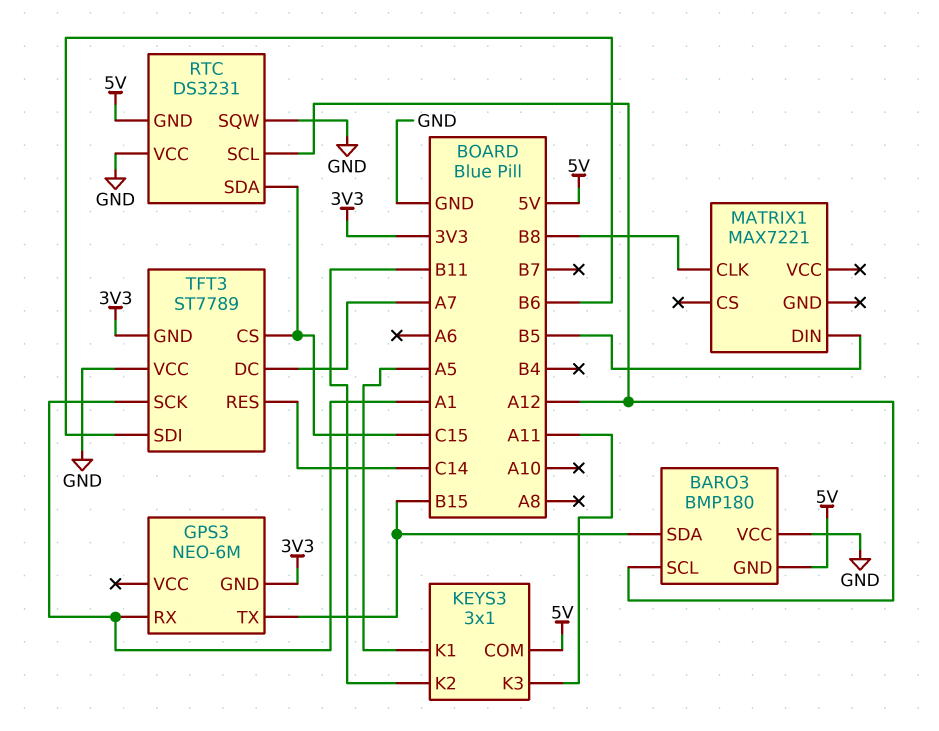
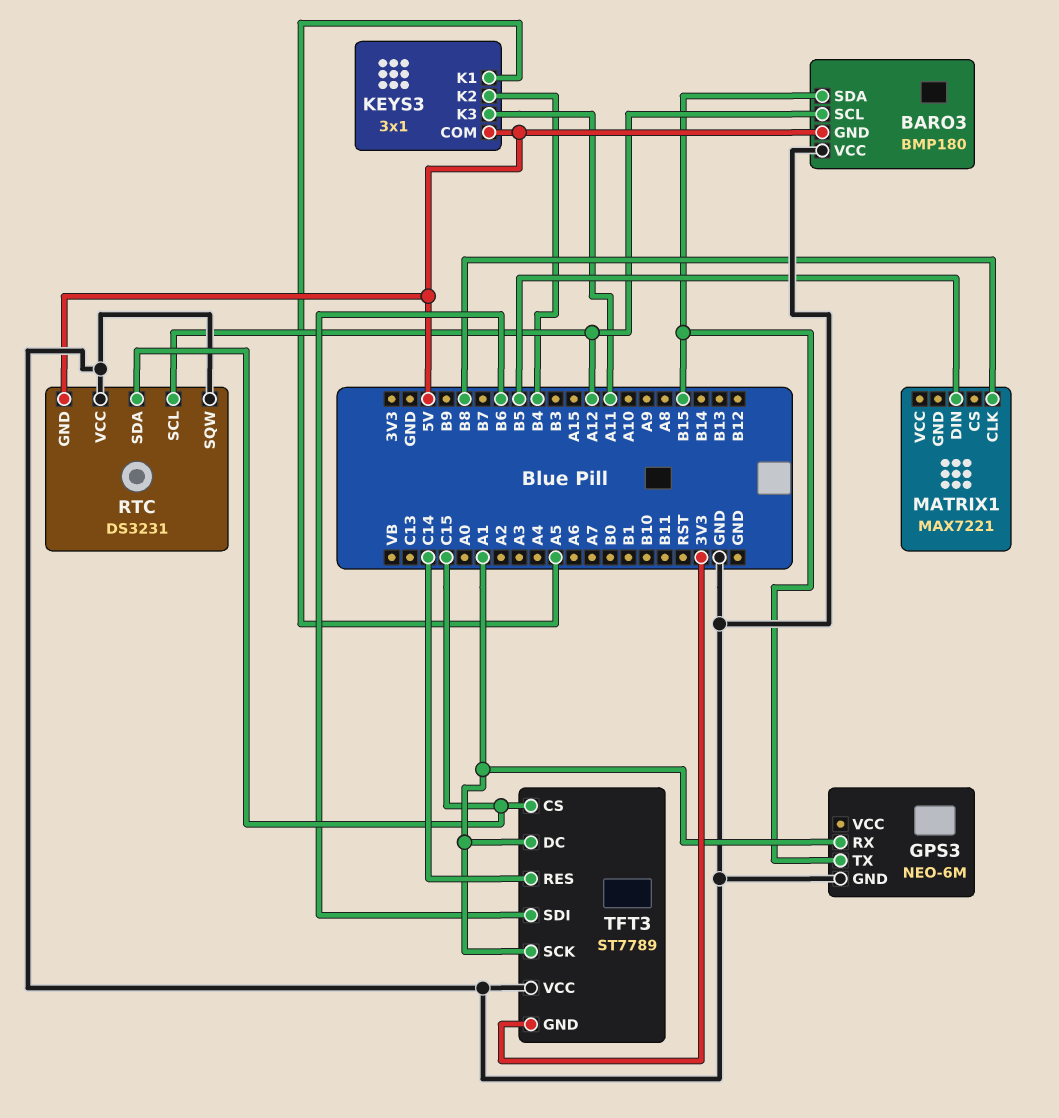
GPS3 pin GND: 3V3 -> GND
KEYS3 pin K2: B11 -> B4
TFT3 pin DC: A7 -> A1

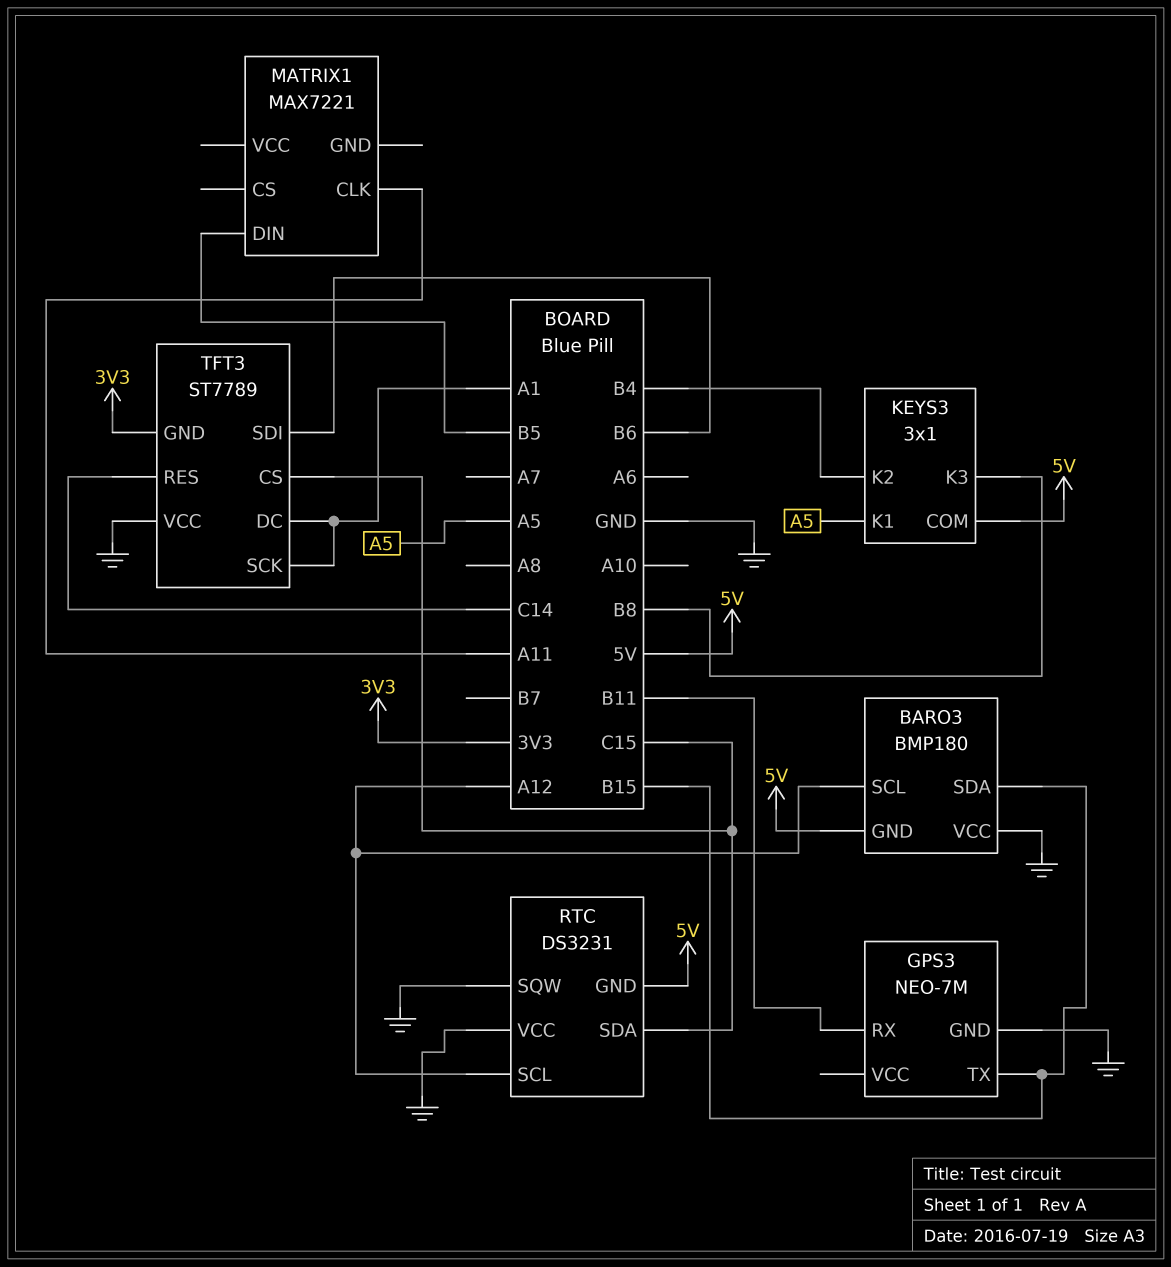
GPS3: NEO-6M -> NEO-7M
GPS3 pin RX: A1 -> B11
KEYS3 pin K3: A11 -> B8
MATRIX1 pin CLK: B8 -> A11

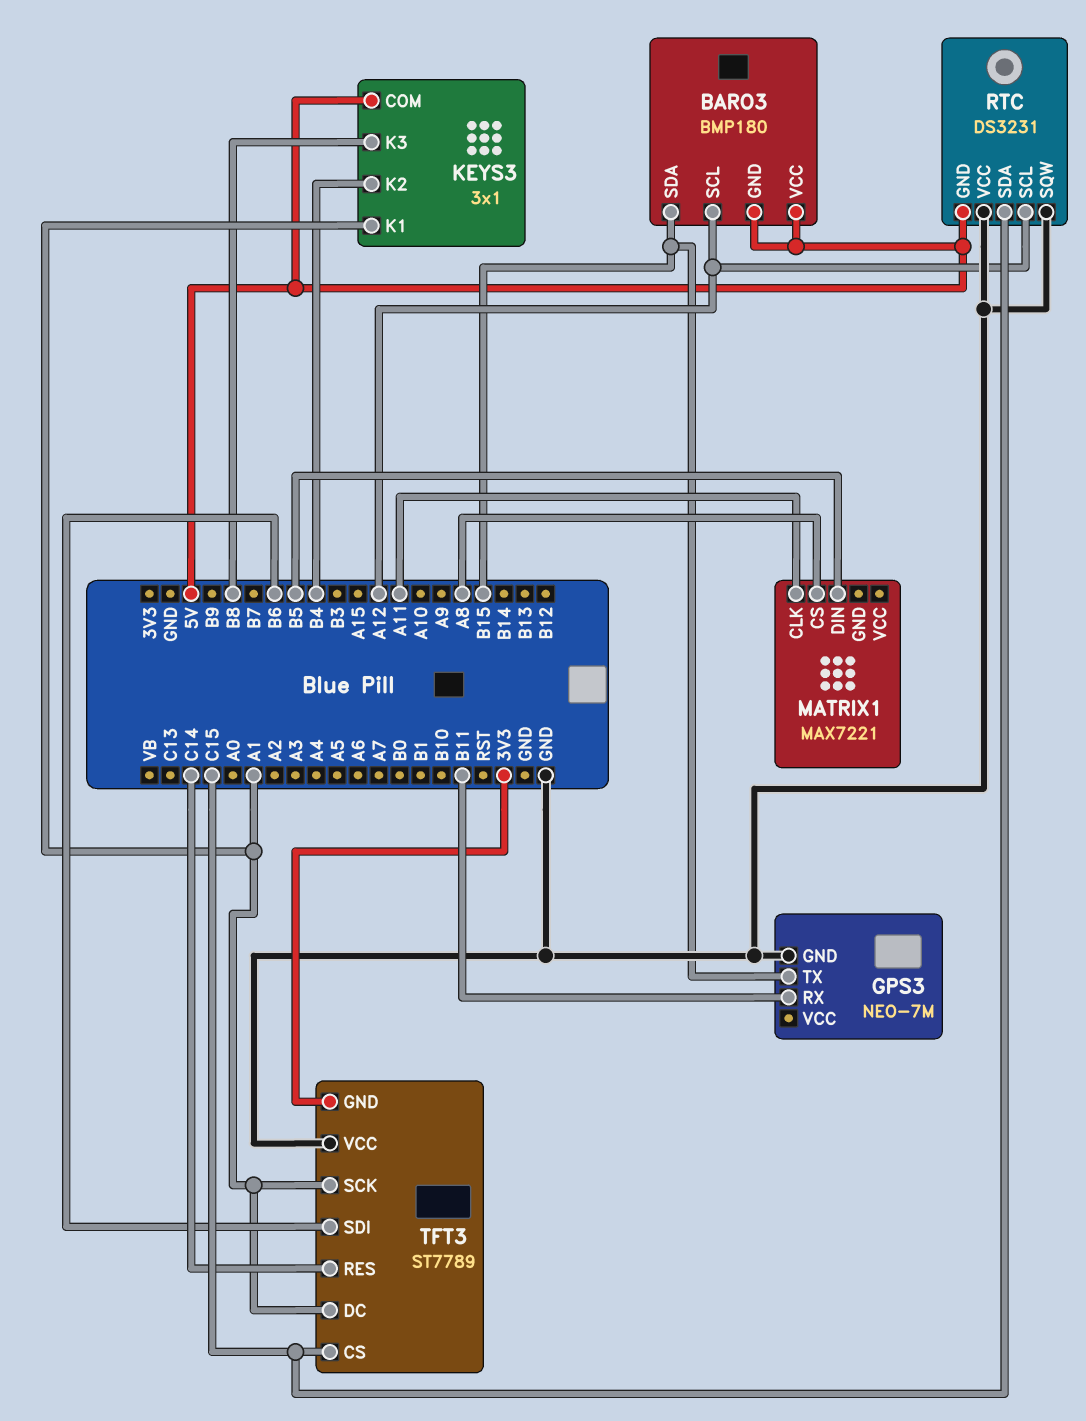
BARO3 pin VCC: GND -> 5V
KEYS3 pin K1: A5 -> A1
MATRIX1 pin CS: none -> A8

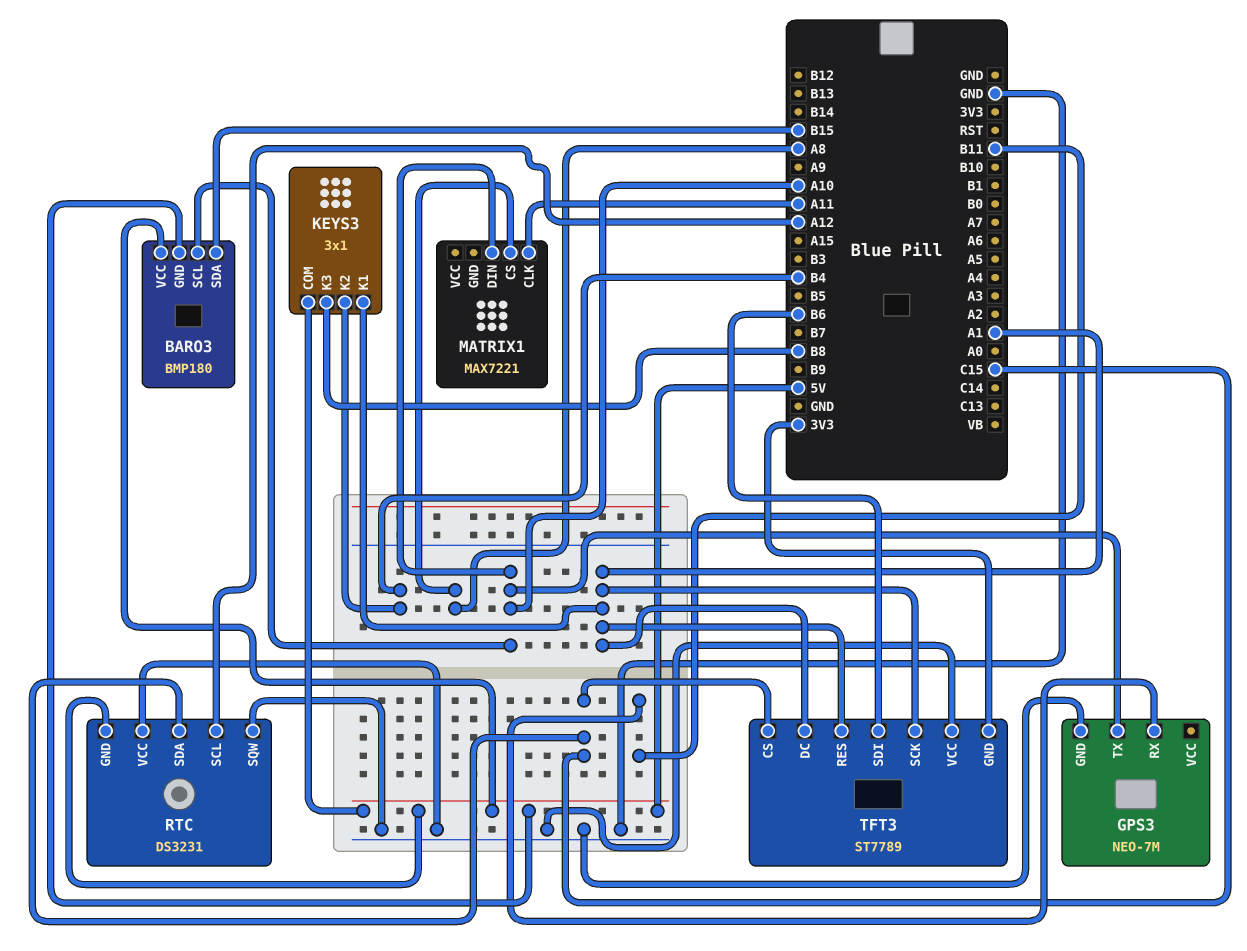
BARO3 pin SCL: A12 -> A10
GPS3 pin TX: B15 -> A10
MATRIX1 pin DIN: B5 -> A10
TFT3 pin RES: C14 -> A1

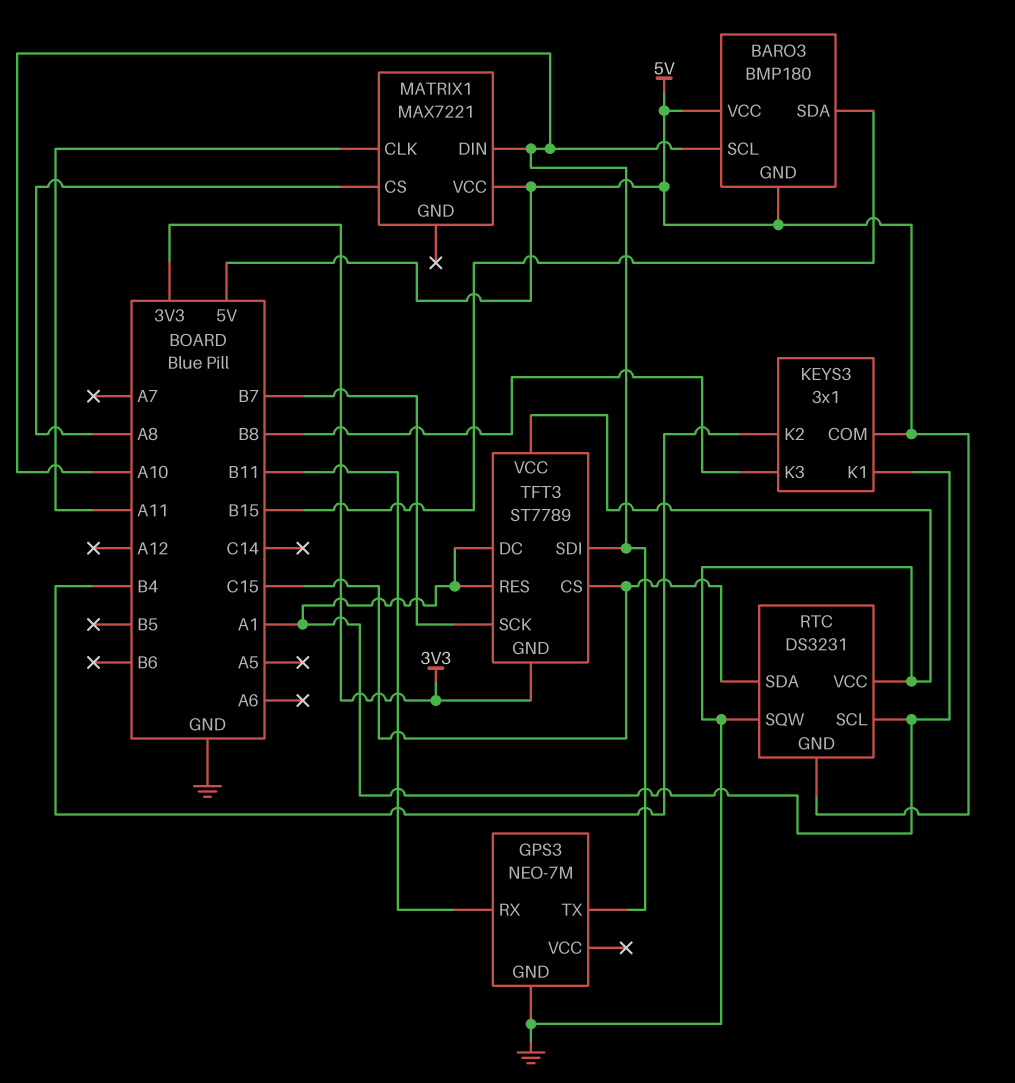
MATRIX1 pin VCC: none -> 5V
RTC pin SCL: A12 -> A1
TFT3 pin SCK: A1 -> B7
TFT3 pin SDI: B6 -> A10

